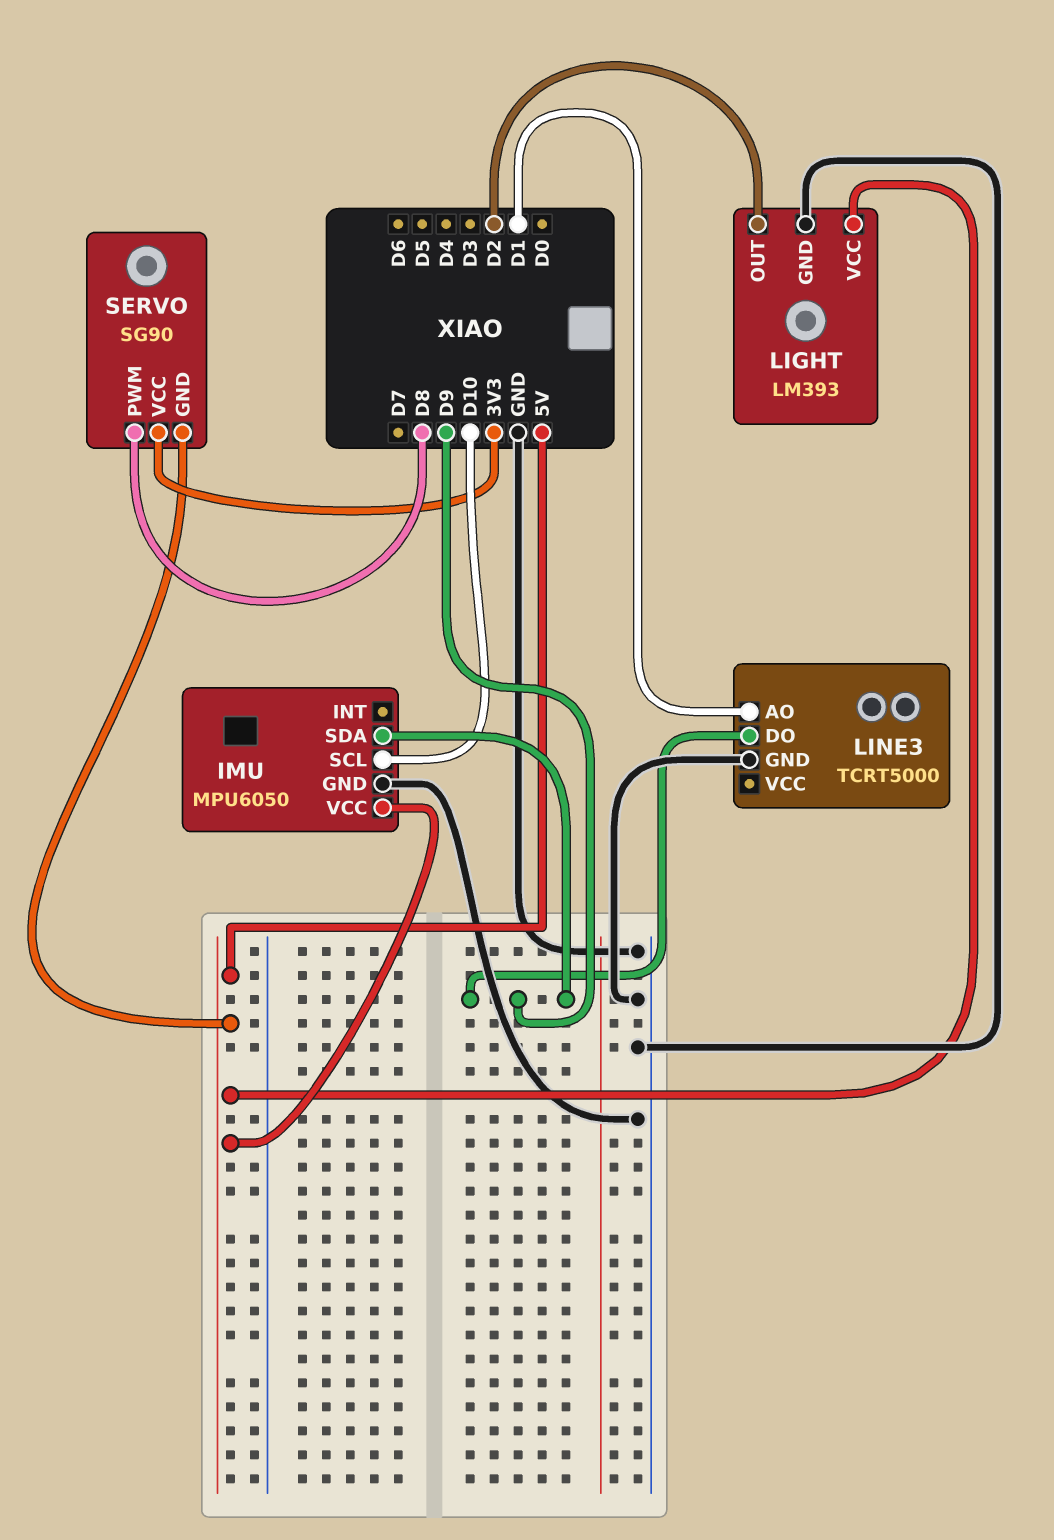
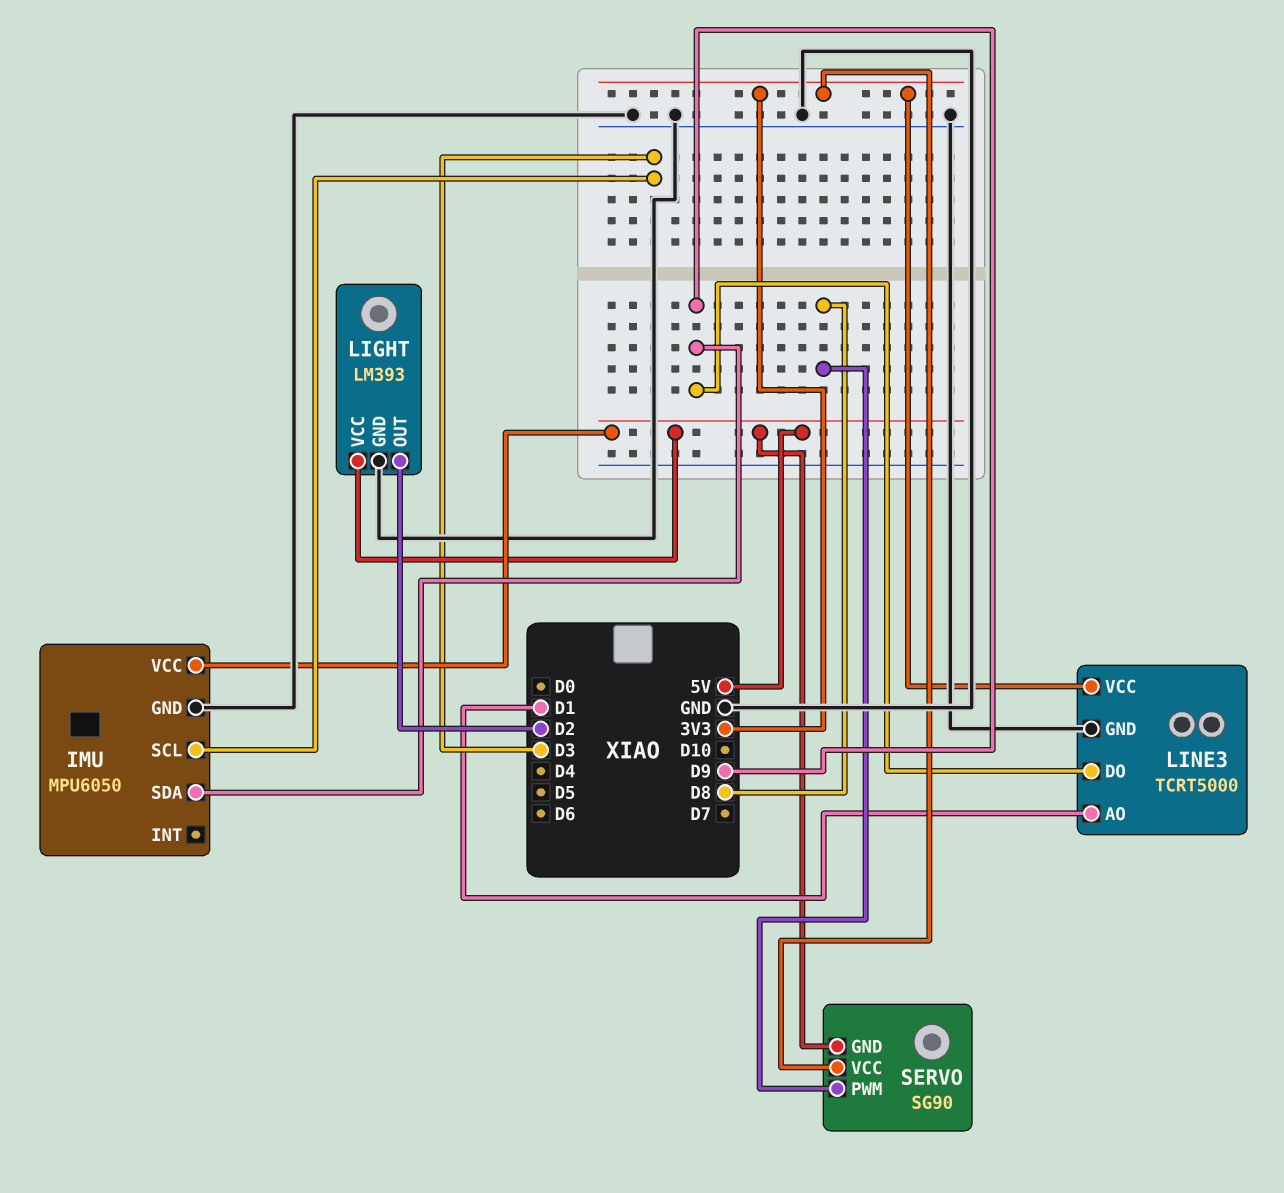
IMU pin SCL: D10 -> D3
LINE3 pin VCC: none -> 3V3

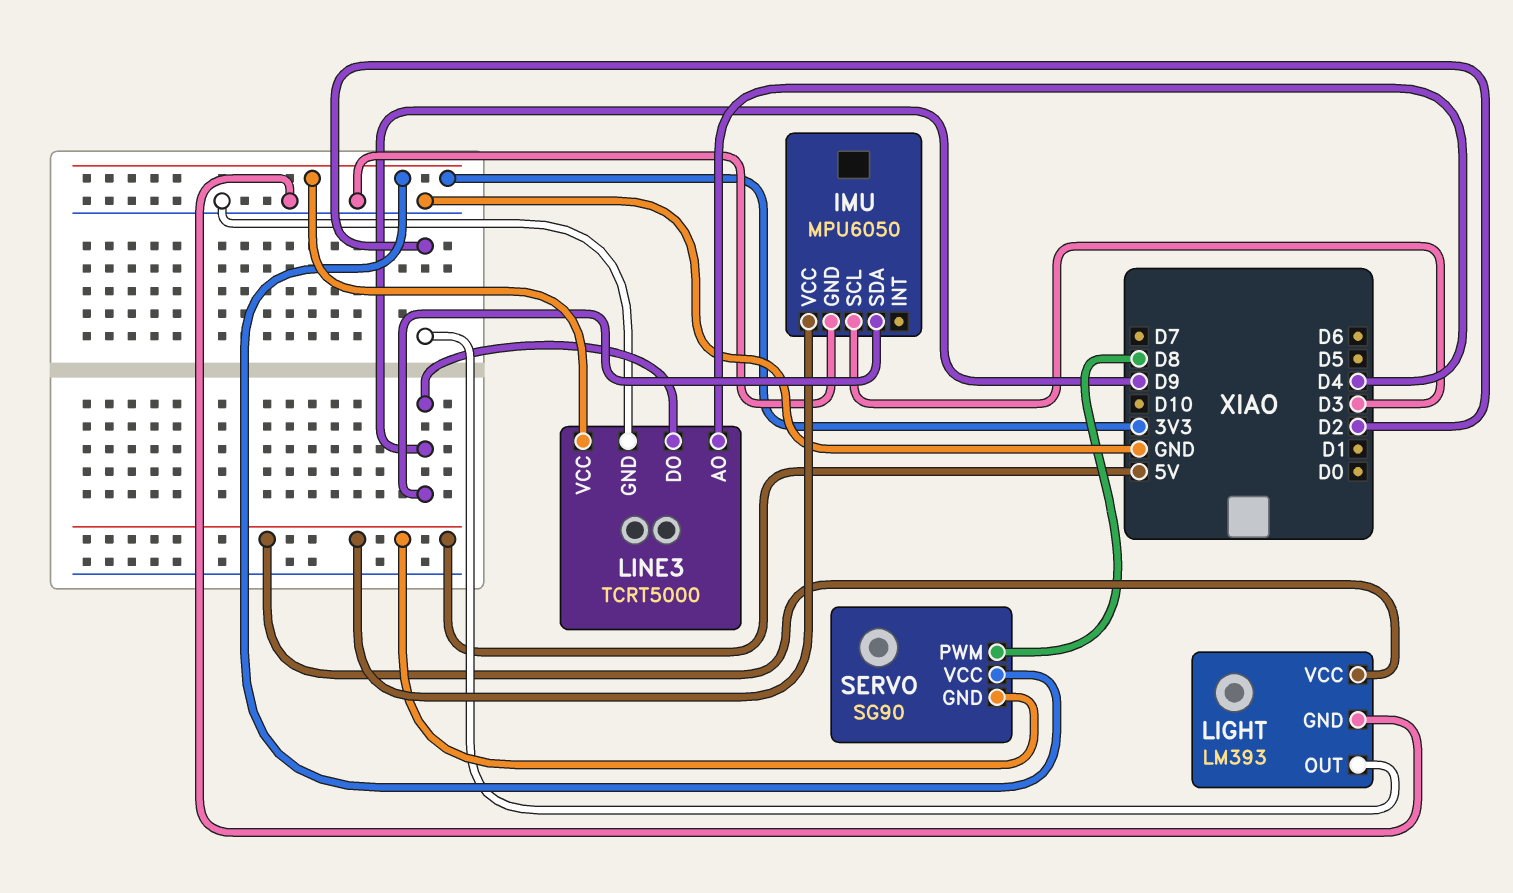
LINE3 pin AO: D1 -> D4

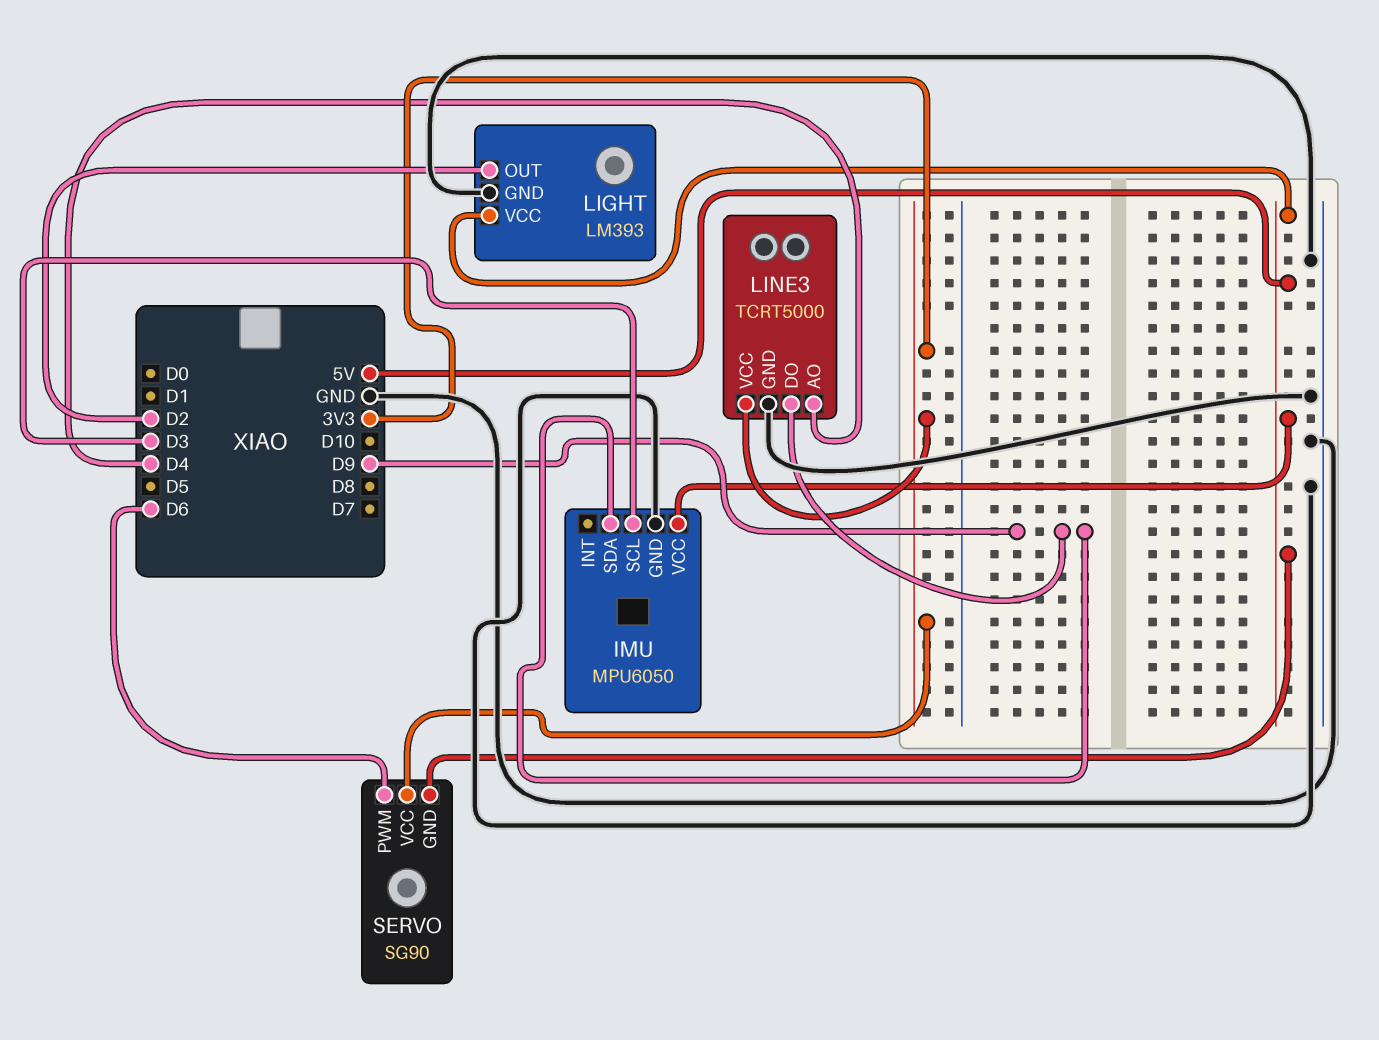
SERVO pin PWM: D8 -> D6

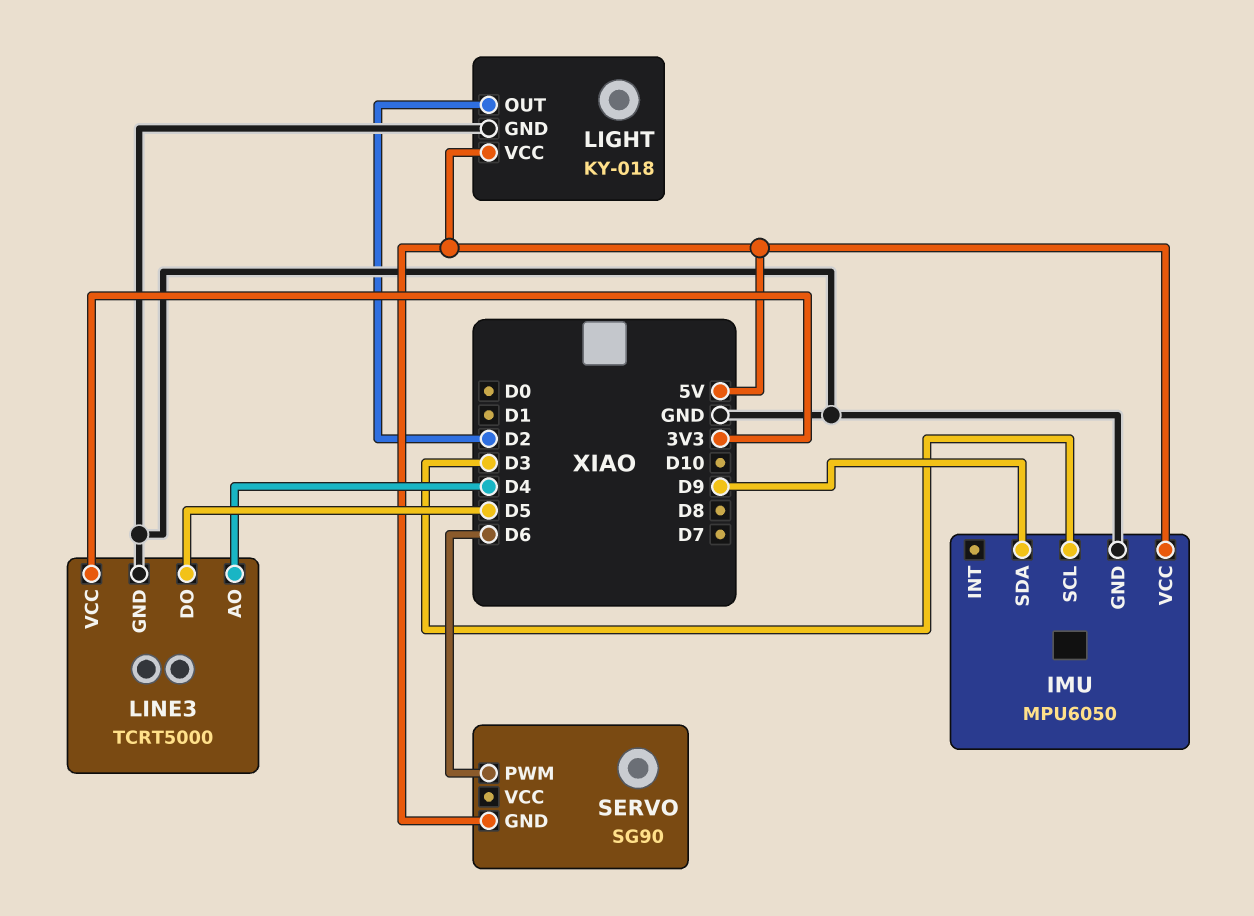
LIGHT: LM393 -> KY-018
LINE3 pin DO: D9 -> D5
SERVO pin VCC: 3V3 -> none

